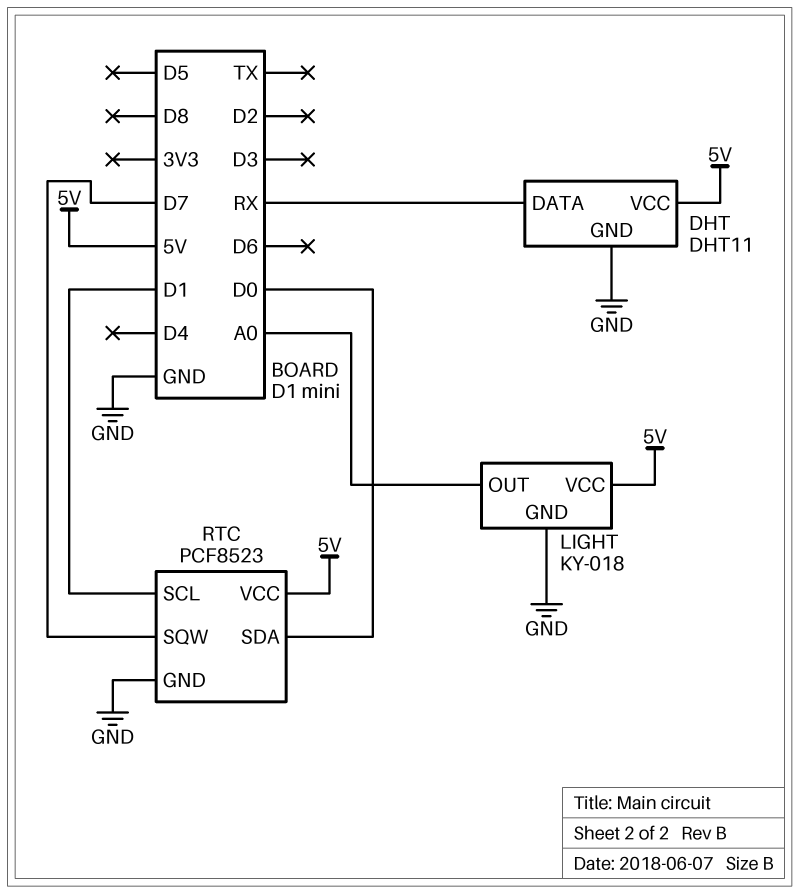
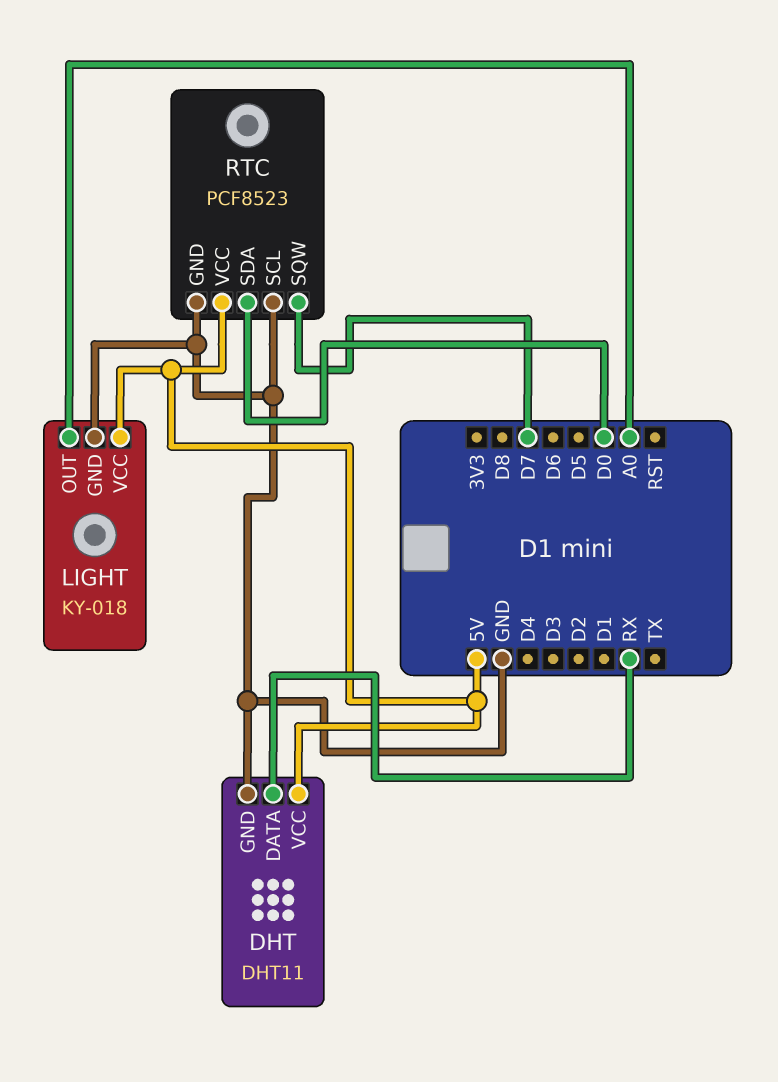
RTC pin SCL: D1 -> GND

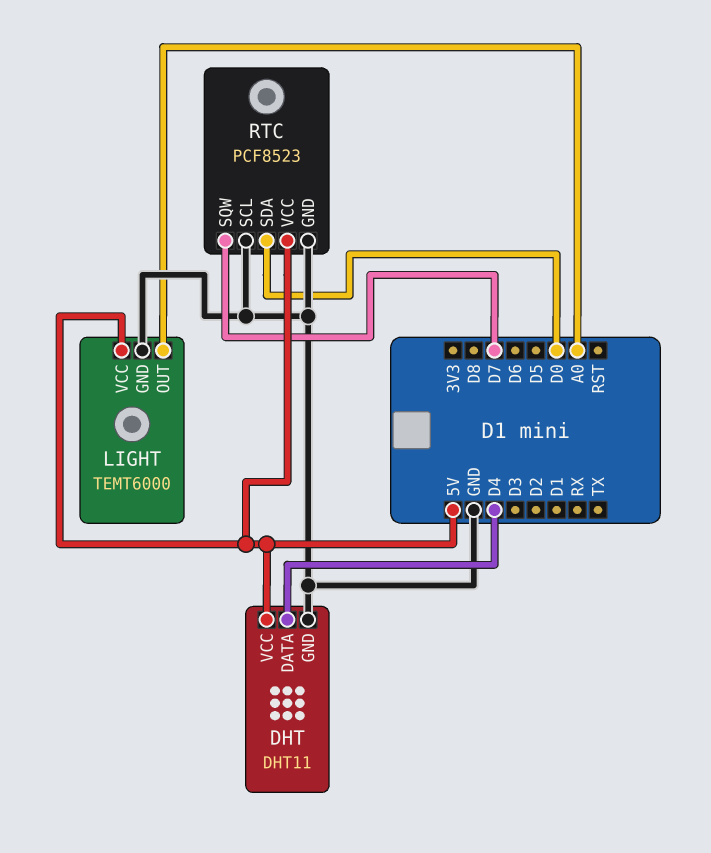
DHT pin DATA: RX -> D4
LIGHT: KY-018 -> TEMT6000

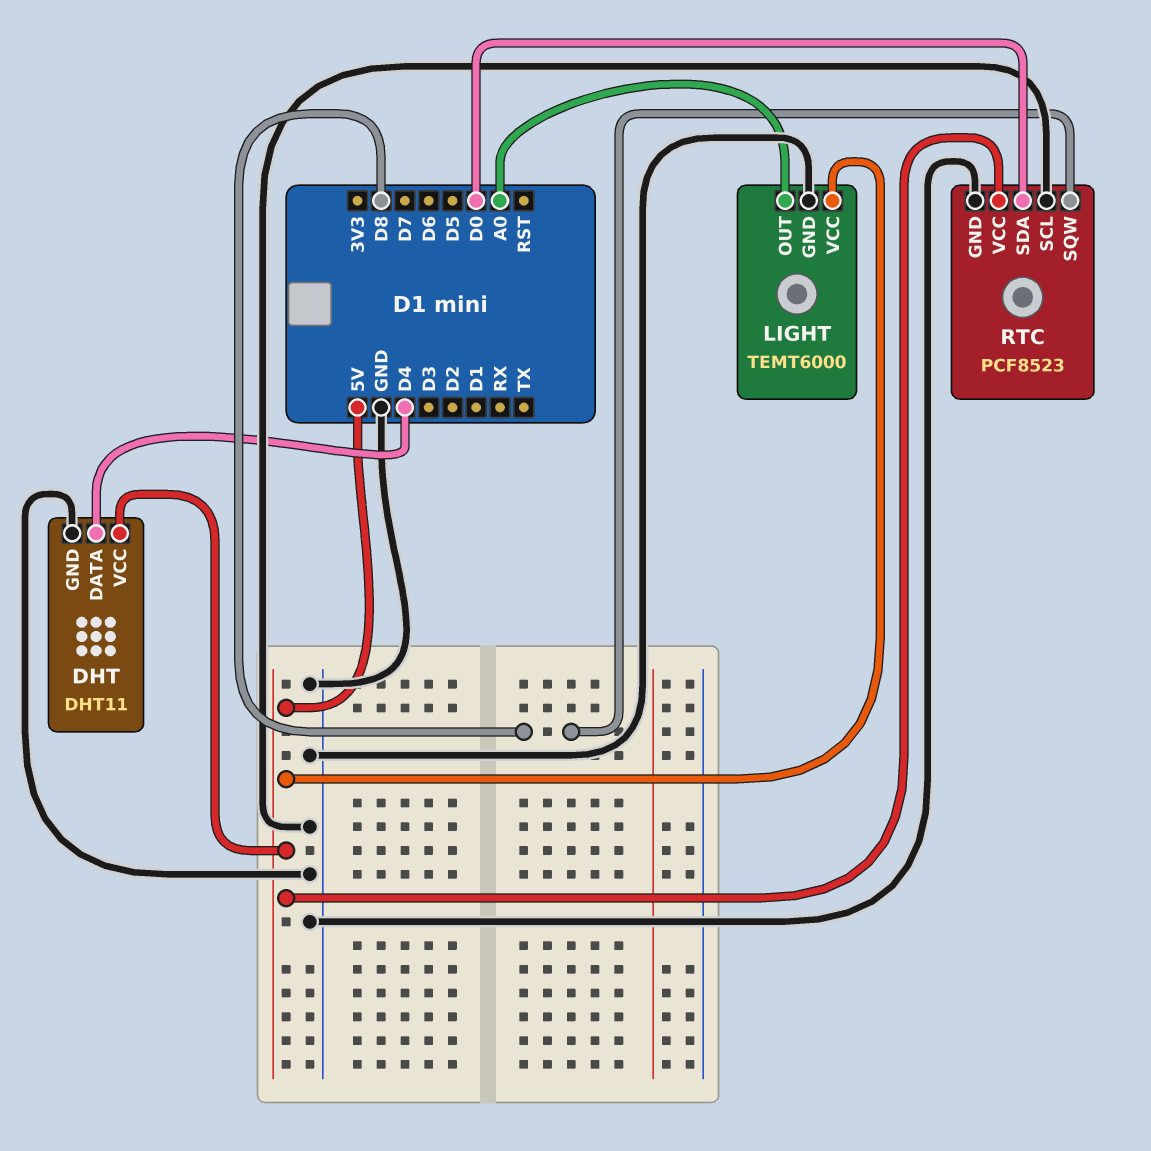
RTC pin SQW: D7 -> D8

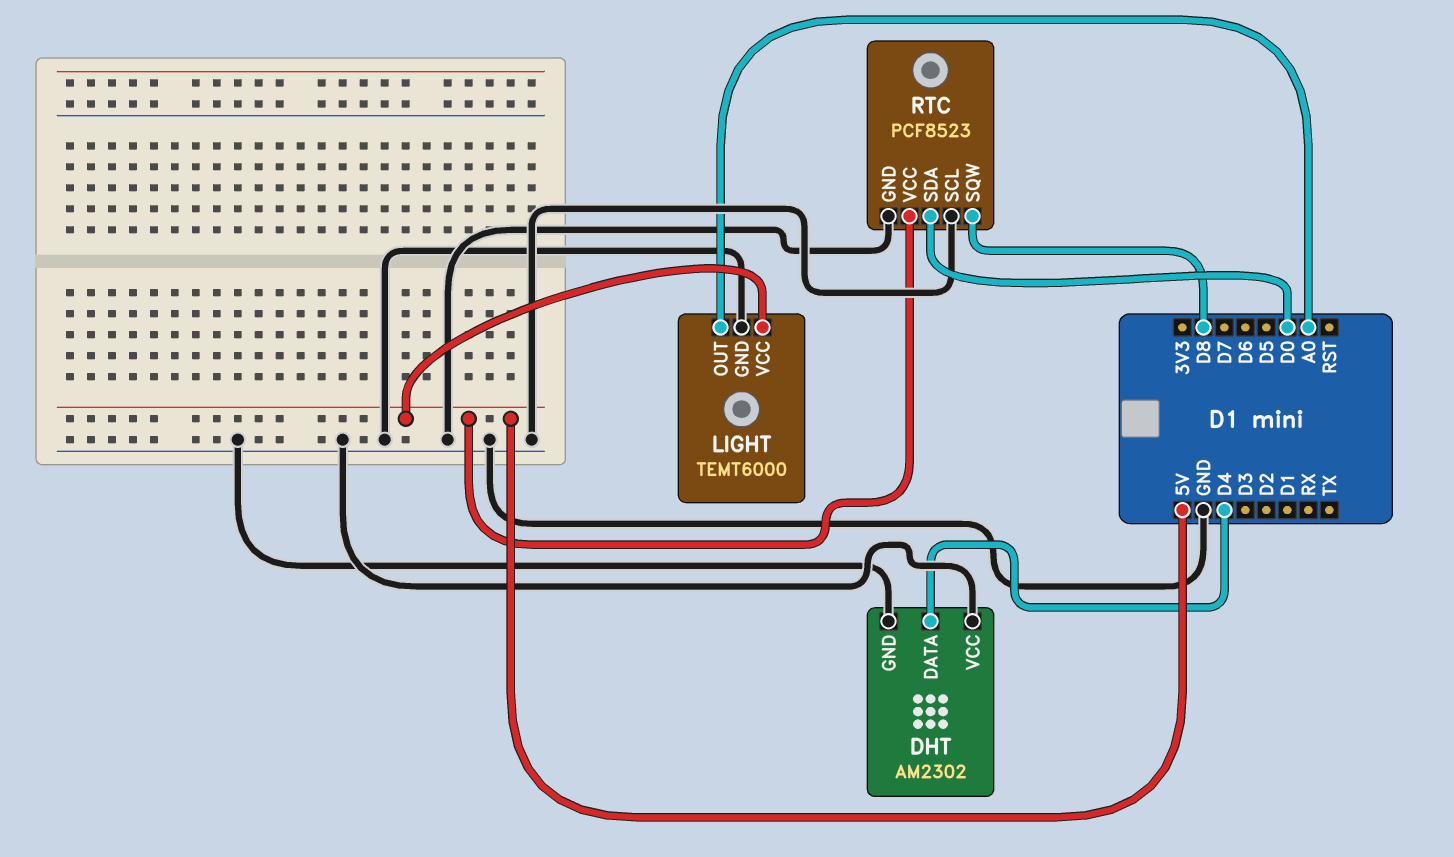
DHT: DHT11 -> AM2302
DHT pin VCC: 5V -> GND

